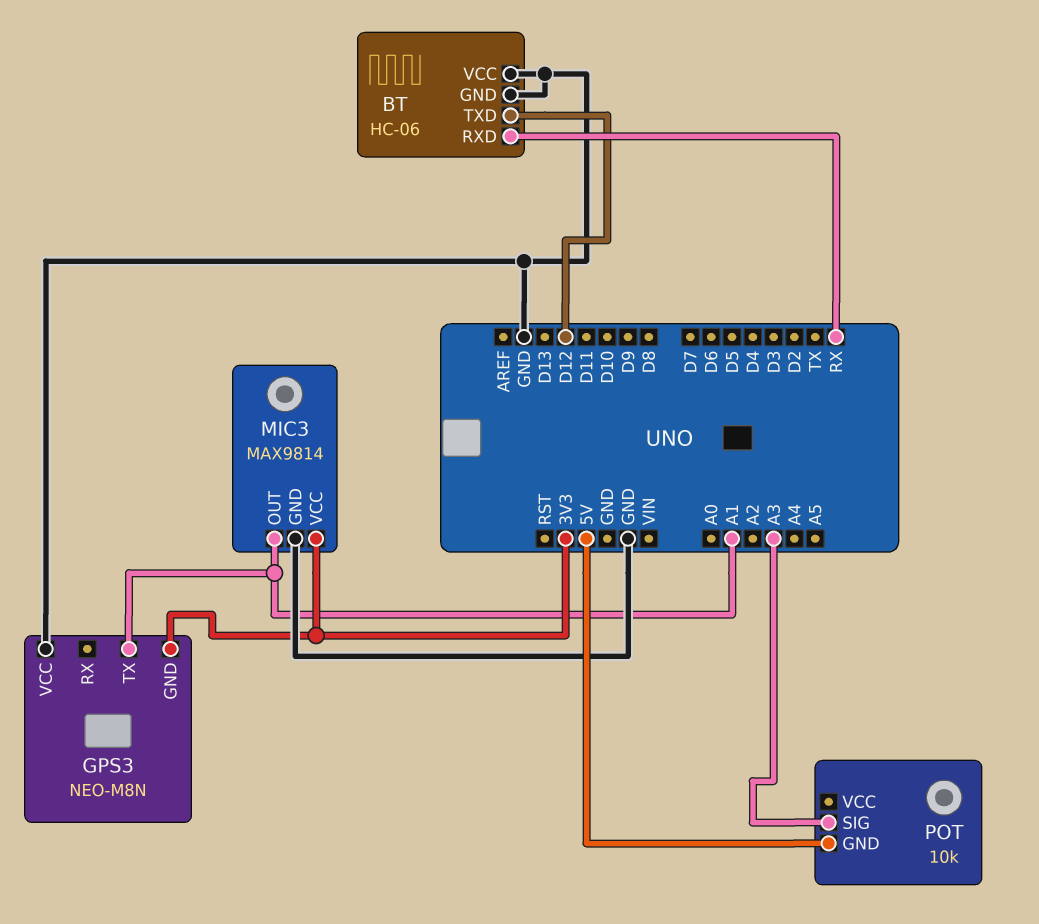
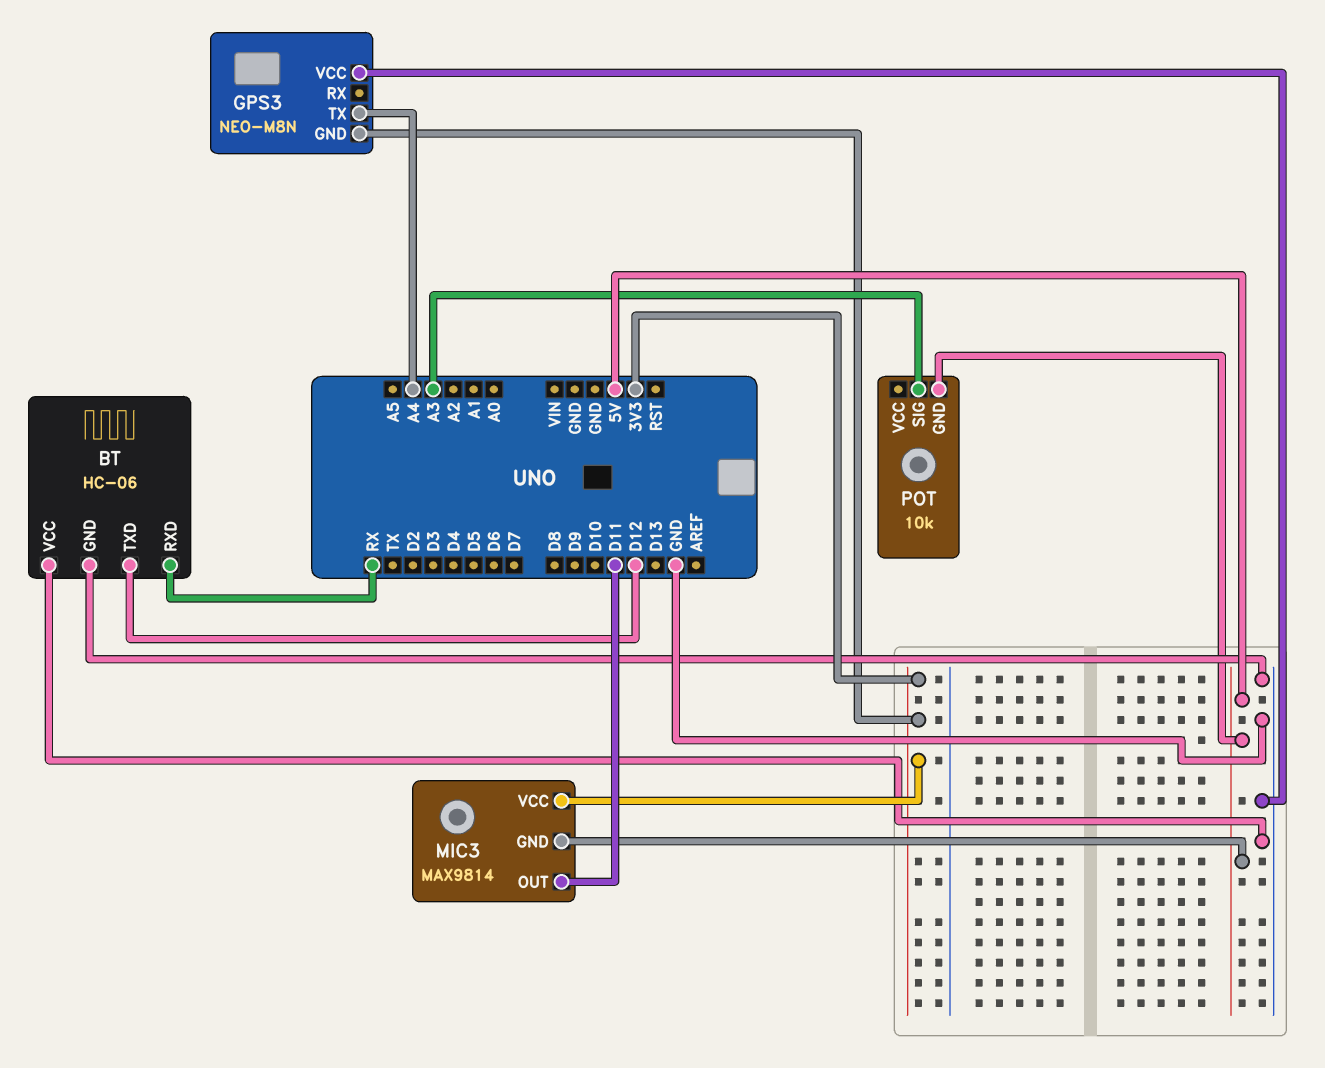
GPS3 pin TX: A1 -> A4
MIC3 pin GND: GND -> 5V
MIC3 pin OUT: A1 -> D11

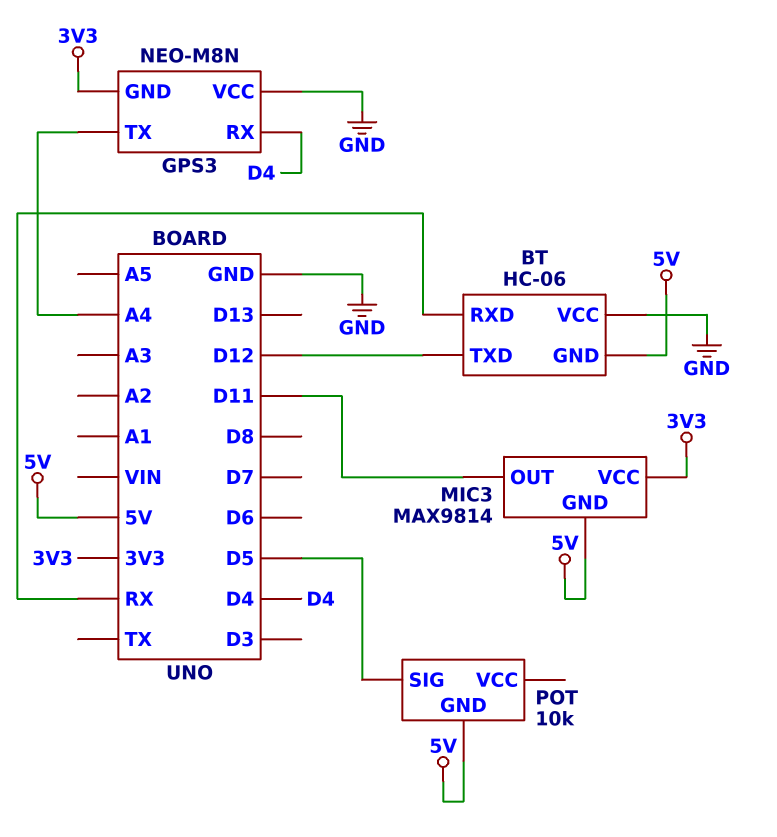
BT pin GND: GND -> 5V
GPS3 pin RX: none -> D4
POT pin SIG: A3 -> D5

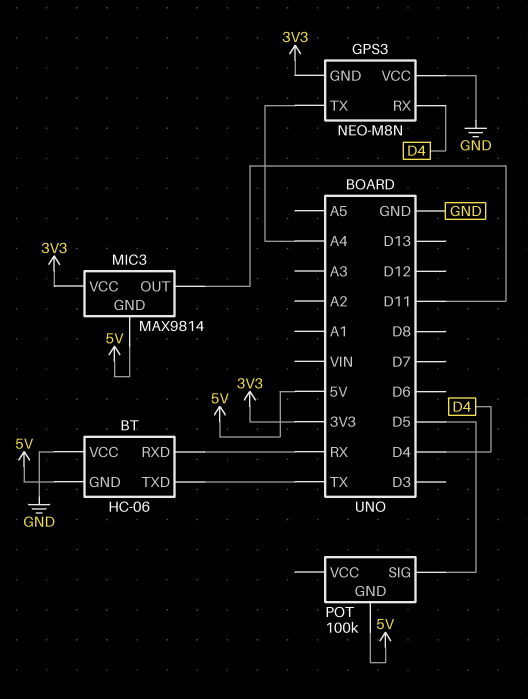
BT pin TXD: D12 -> TX
POT: 10k -> 100k

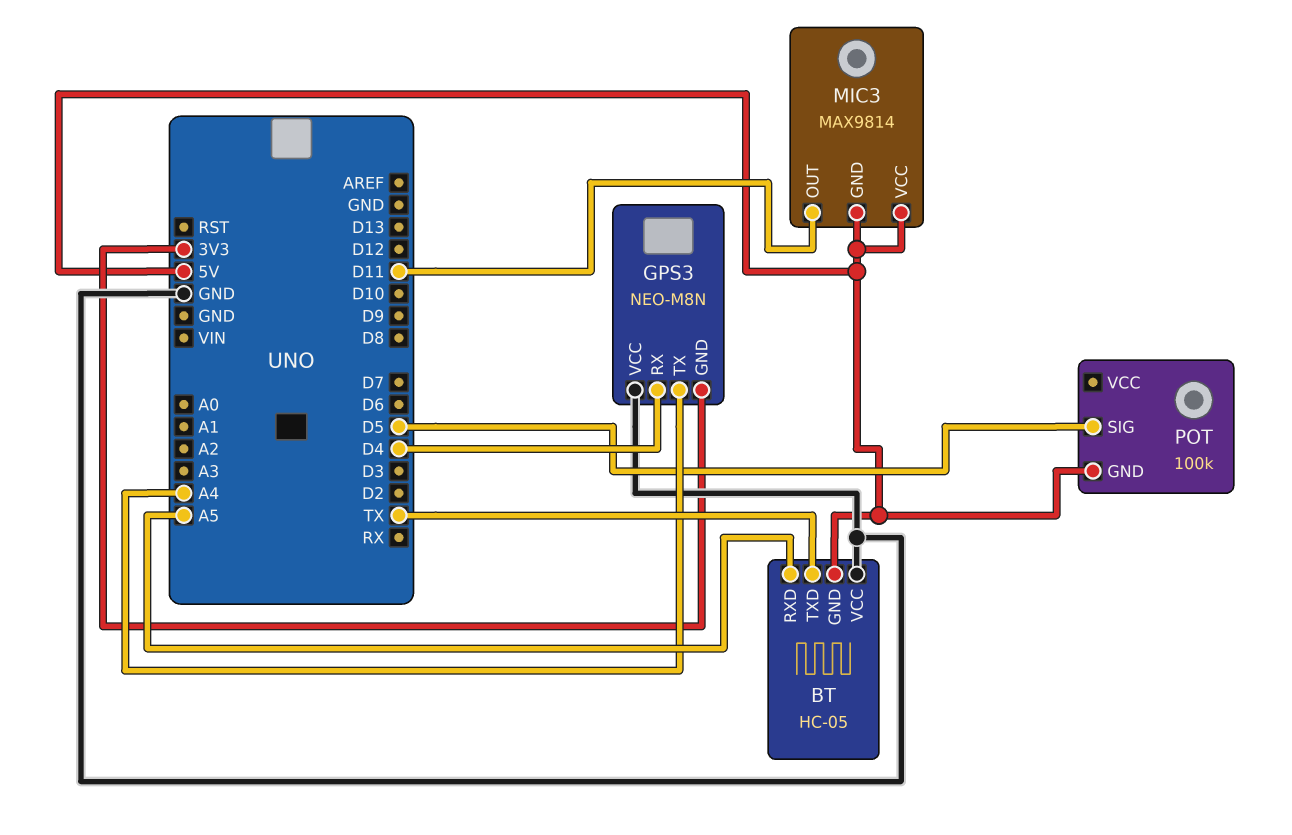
BT: HC-06 -> HC-05
BT pin RXD: RX -> A5
MIC3 pin VCC: 3V3 -> 5V

